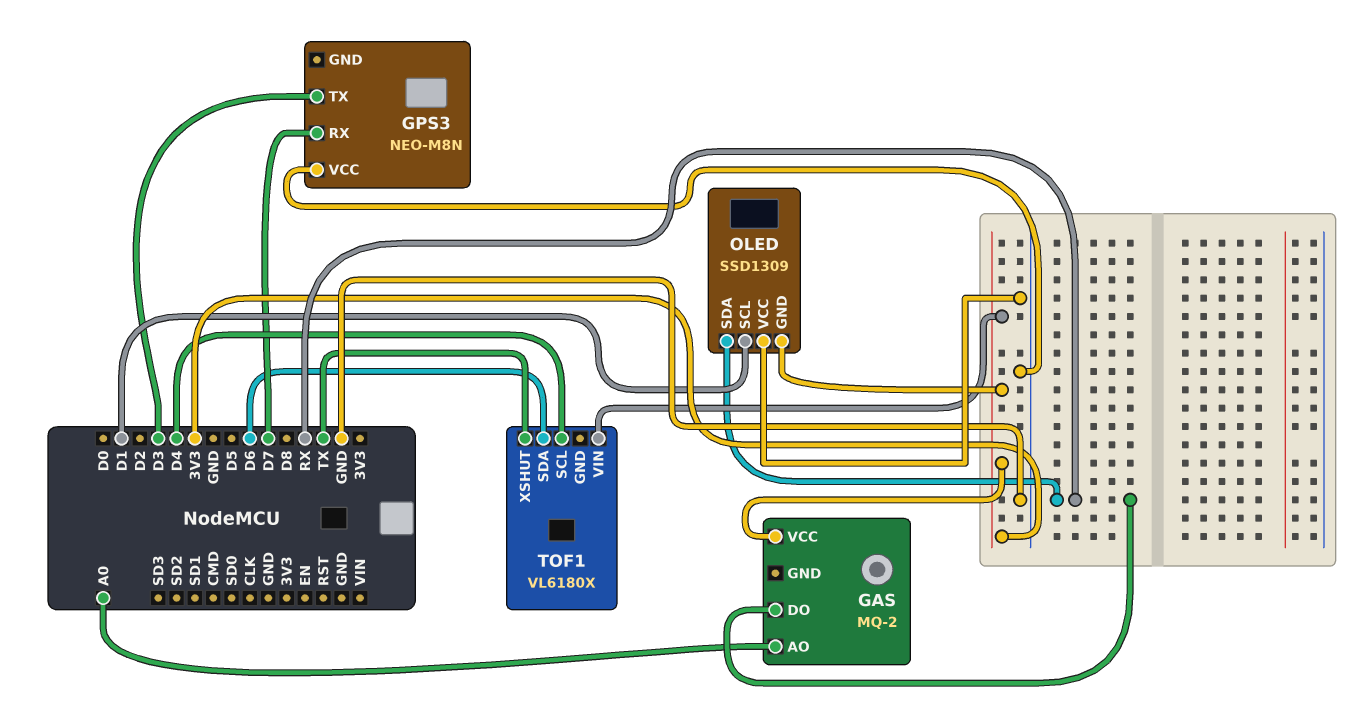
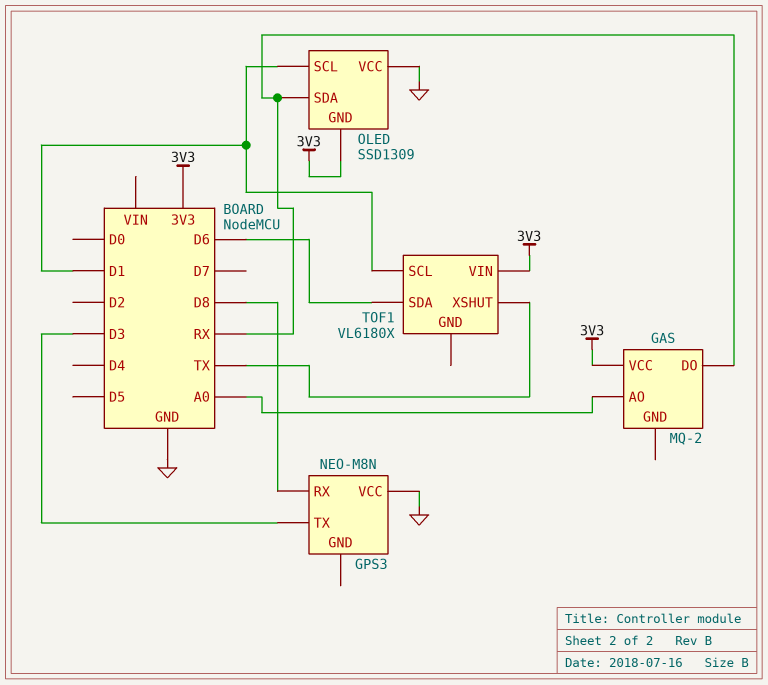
GPS3 pin RX: D7 -> D8
TOF1 pin SCL: D4 -> D1

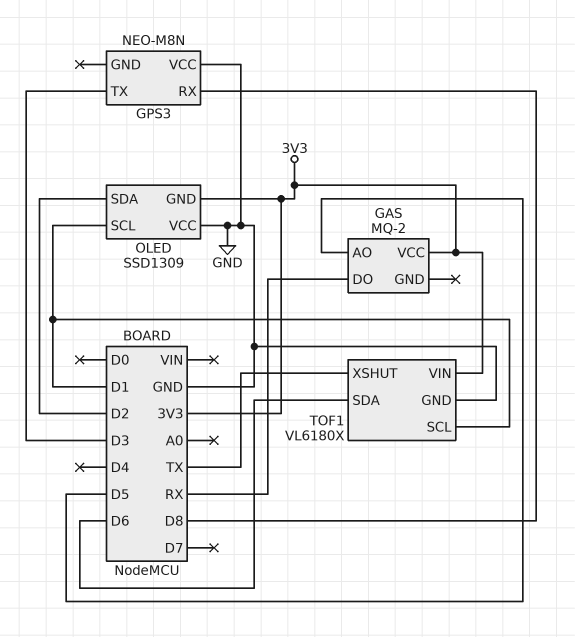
GAS pin AO: A0 -> D5
OLED pin SDA: RX -> D2
TOF1 pin GND: none -> GND

